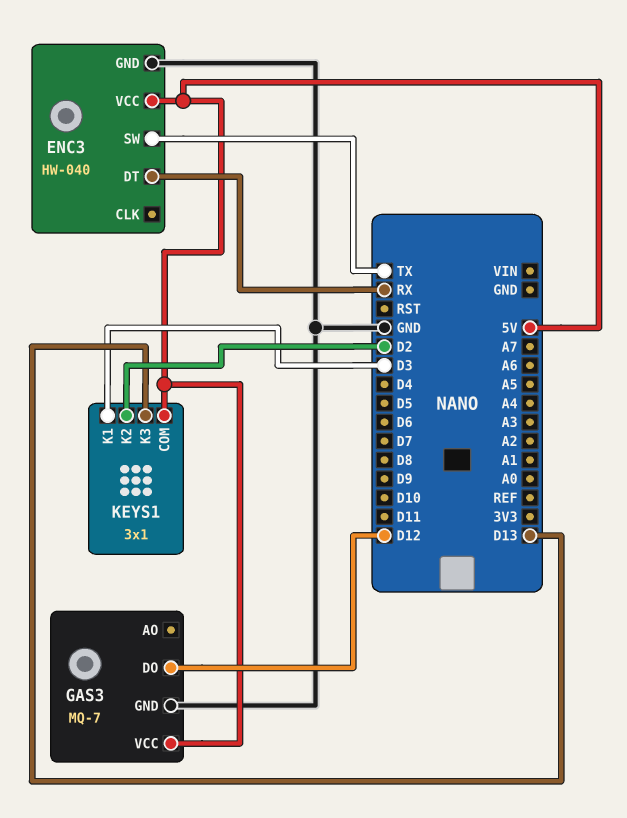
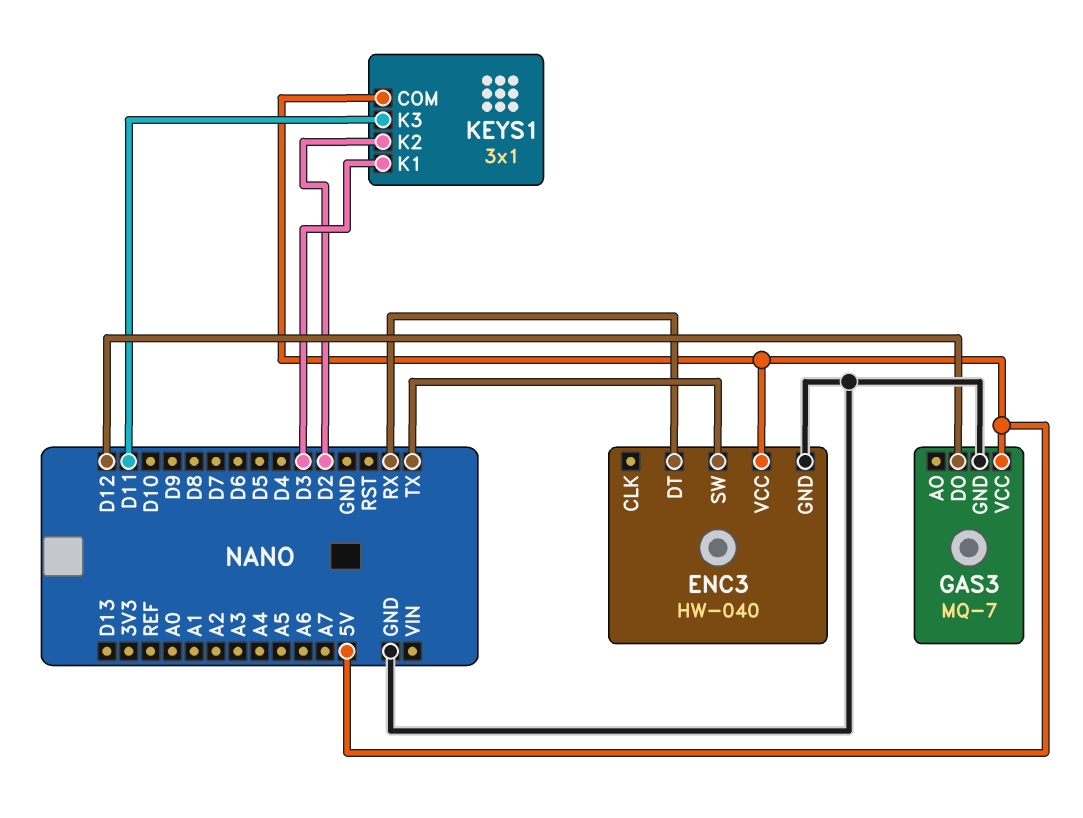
KEYS1 pin K3: D13 -> D11

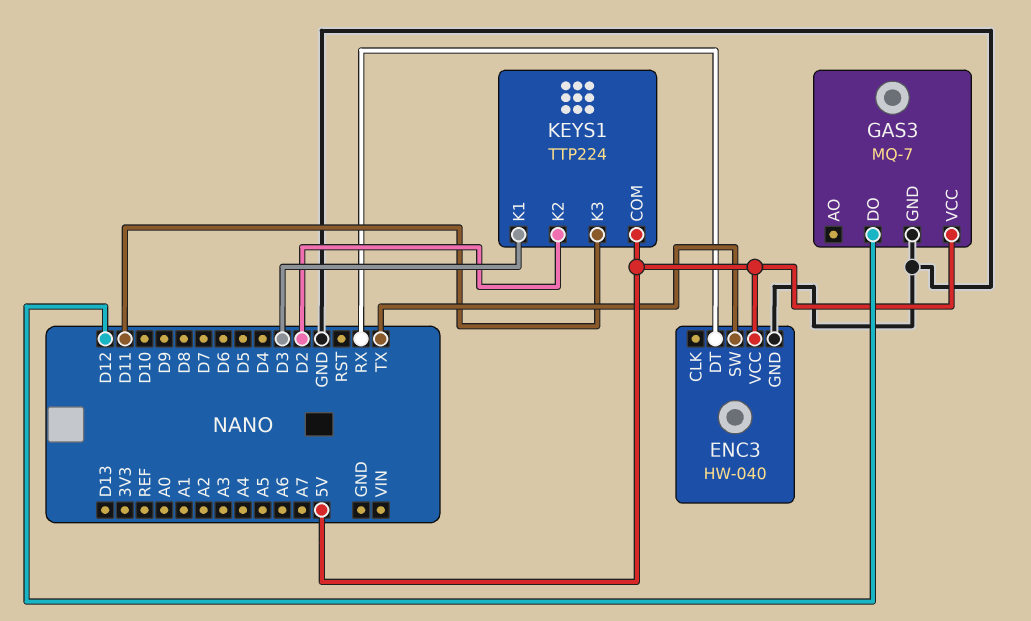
KEYS1: 3x1 -> TTP224

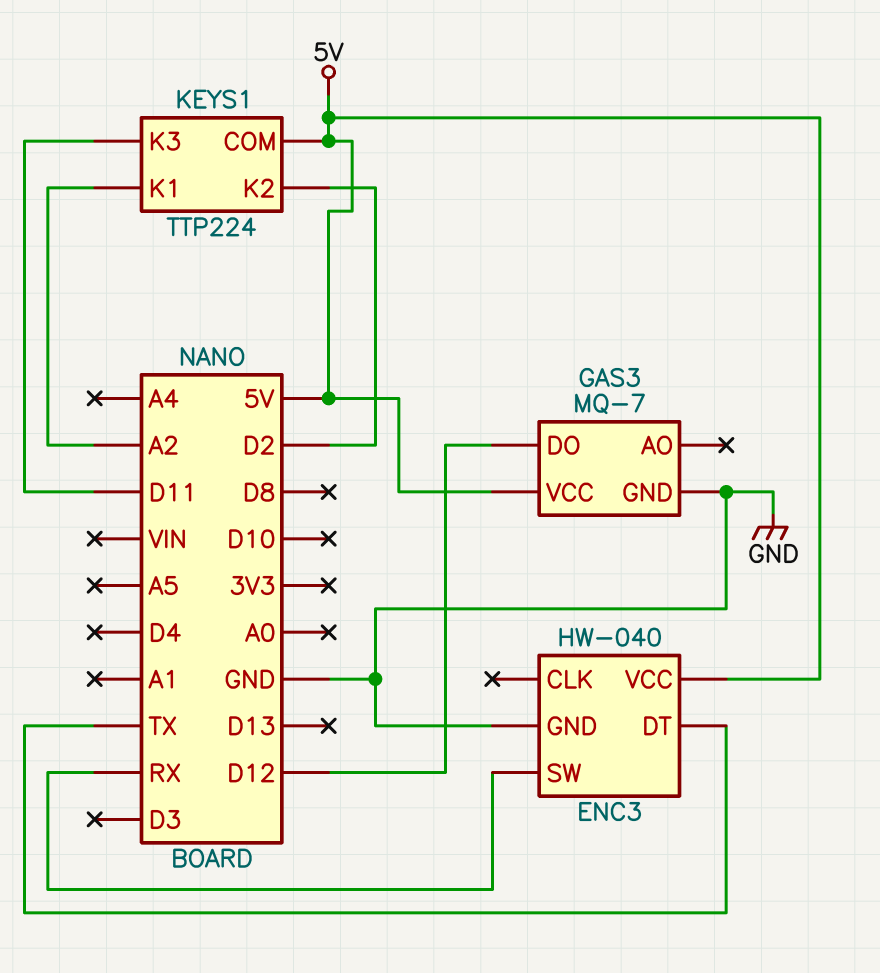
ENC3 pin DT: RX -> TX
ENC3 pin SW: TX -> RX
KEYS1 pin K1: D3 -> A2

